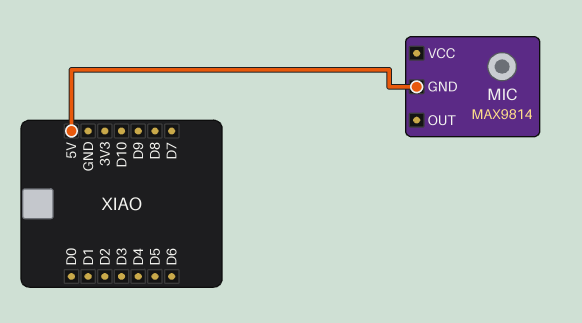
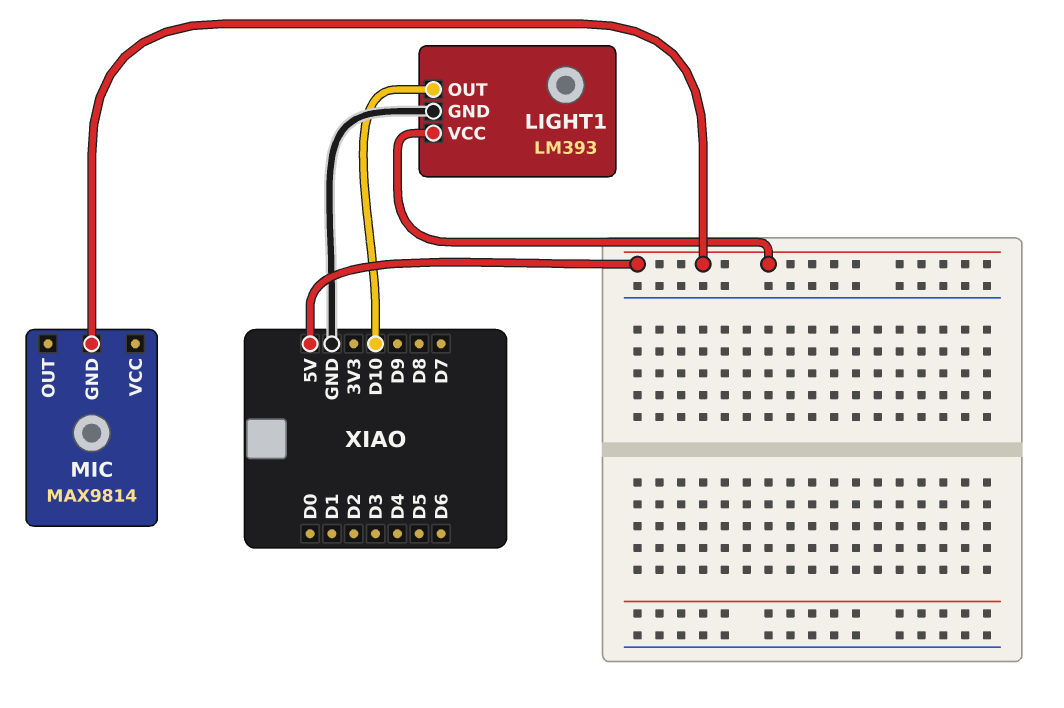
LIGHT1: none -> LM393
LIGHT1 pin GND: none -> GND
LIGHT1 pin OUT: none -> D10
LIGHT1 pin VCC: none -> 5V

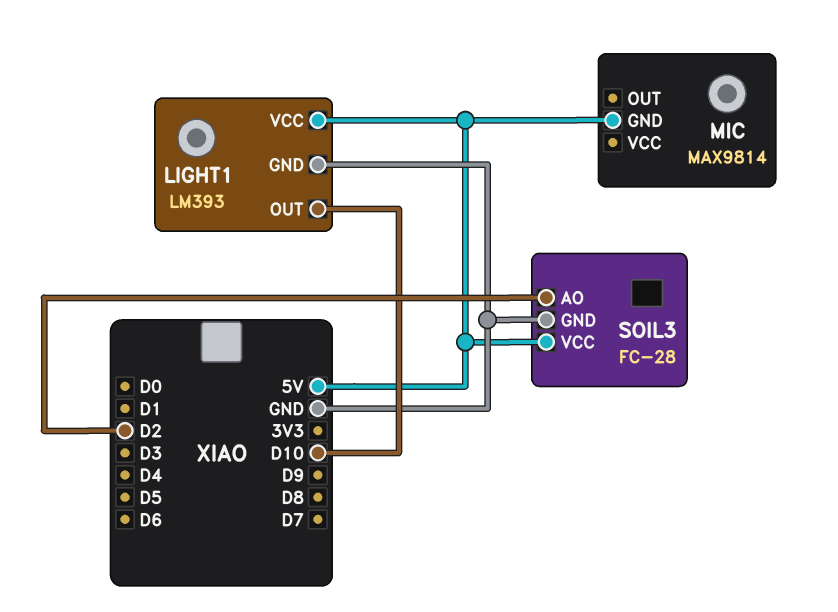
SOIL3: none -> FC-28
SOIL3 pin AO: none -> D2
SOIL3 pin GND: none -> GND
SOIL3 pin VCC: none -> 5V

